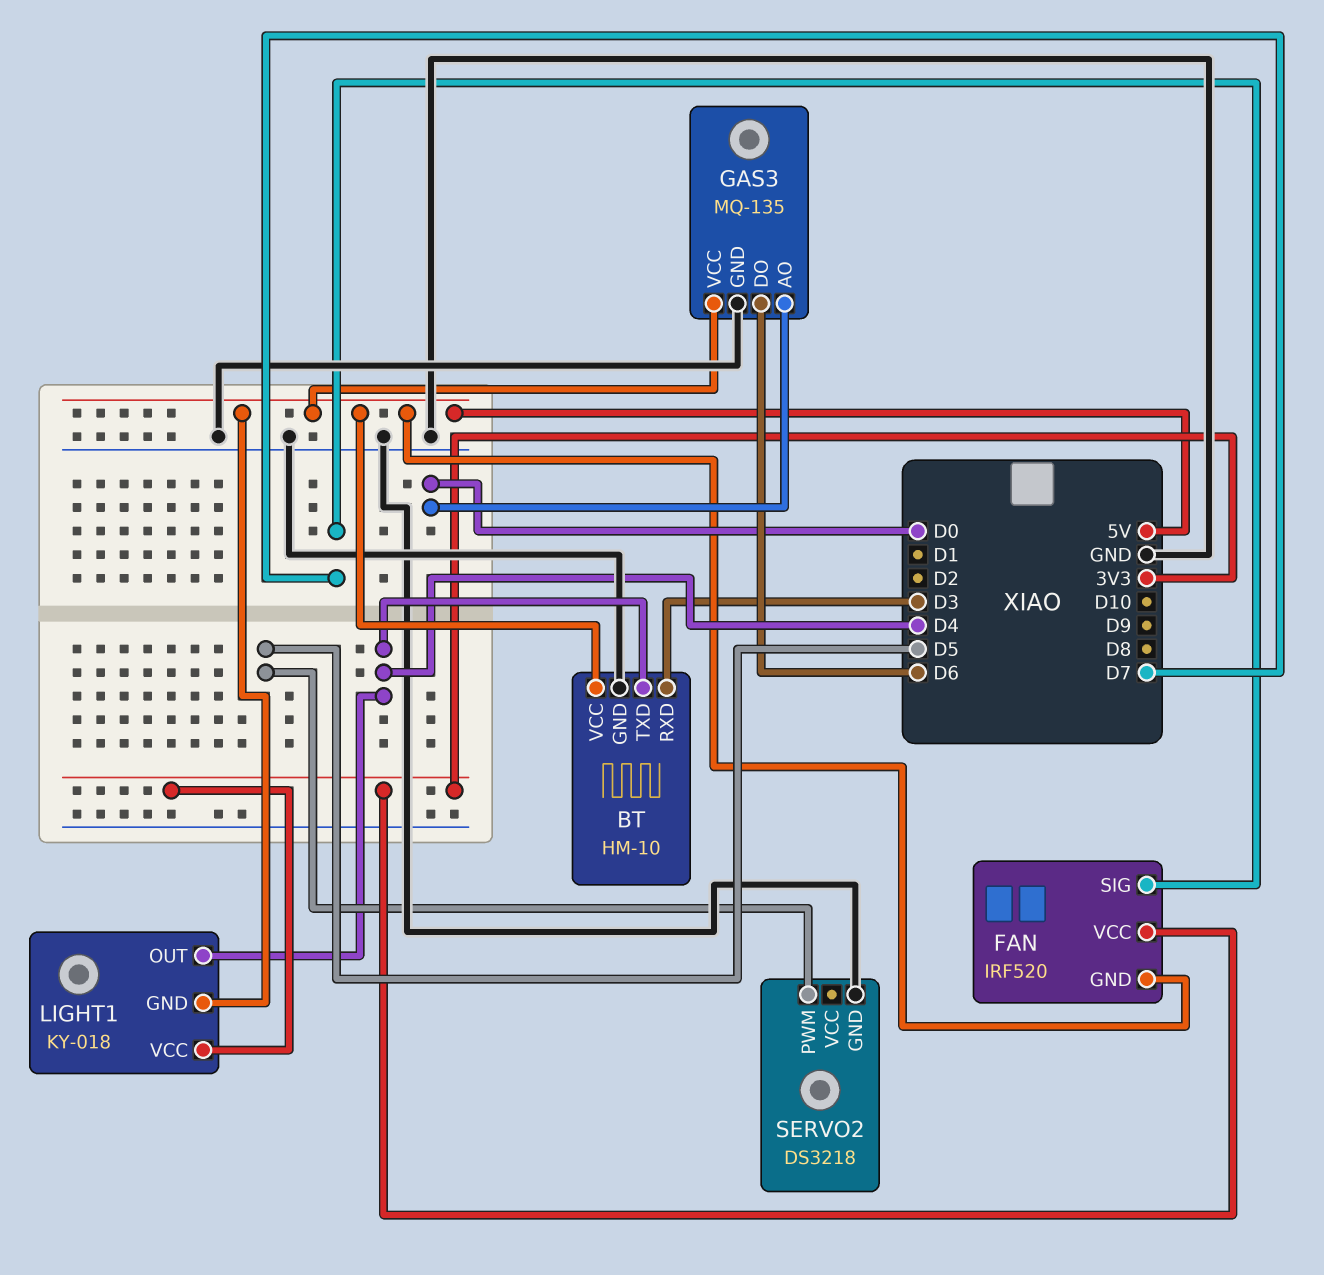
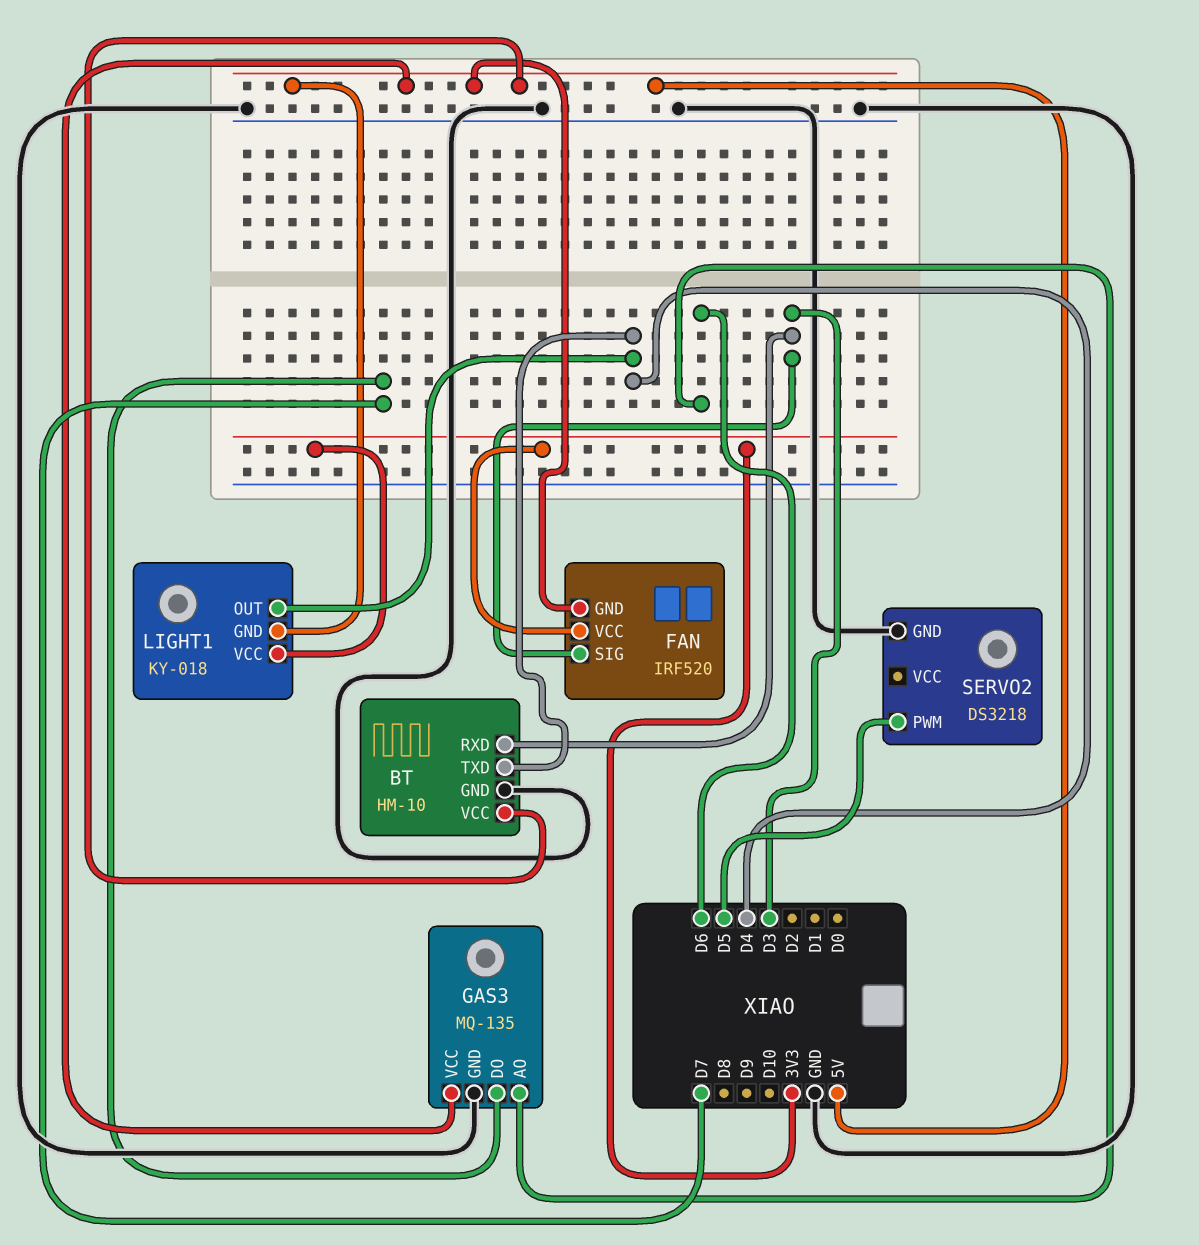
FAN pin SIG: D7 -> D3
GAS3 pin AO: D0 -> D6
GAS3 pin DO: D6 -> D7

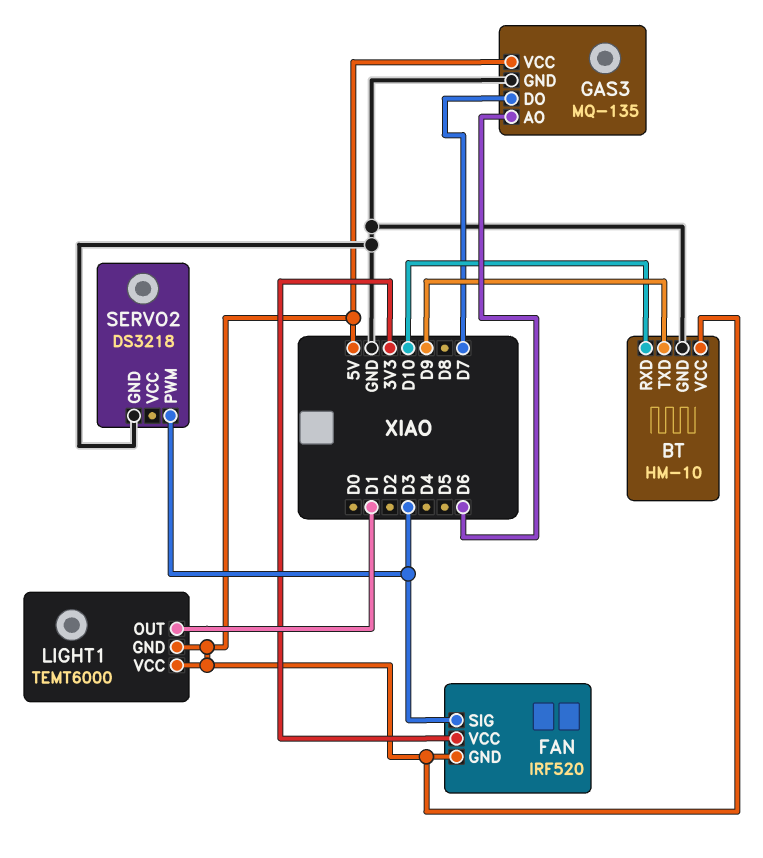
BT pin RXD: D3 -> D10
BT pin TXD: D4 -> D9
LIGHT1: KY-018 -> TEMT6000
LIGHT1 pin OUT: D4 -> D1
LIGHT1 pin VCC: 3V3 -> 5V
SERVO2 pin PWM: D5 -> D3

